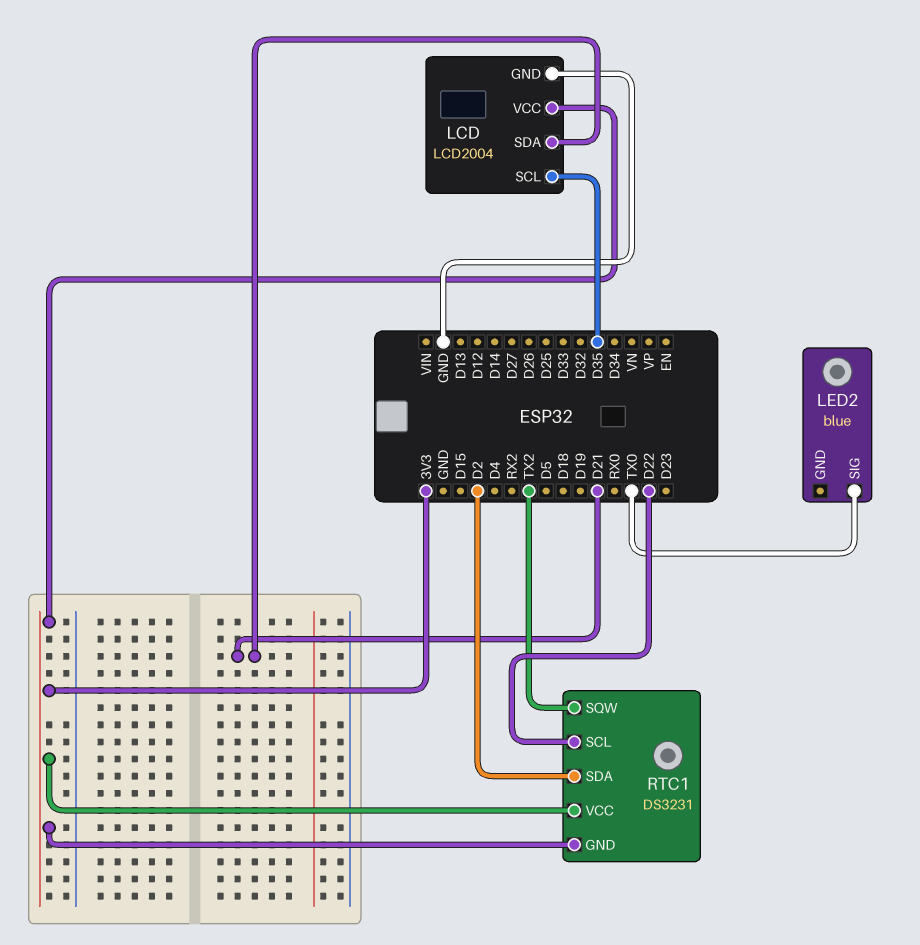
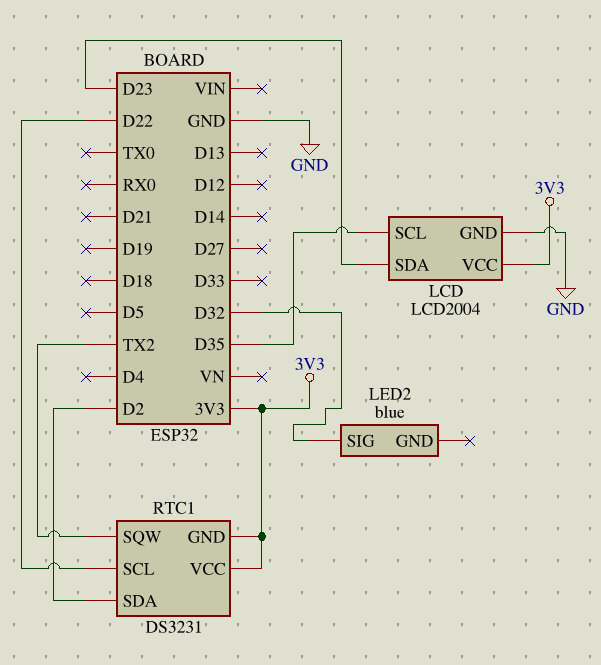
LCD pin SDA: D21 -> D23
LED2 pin SIG: TX0 -> D32

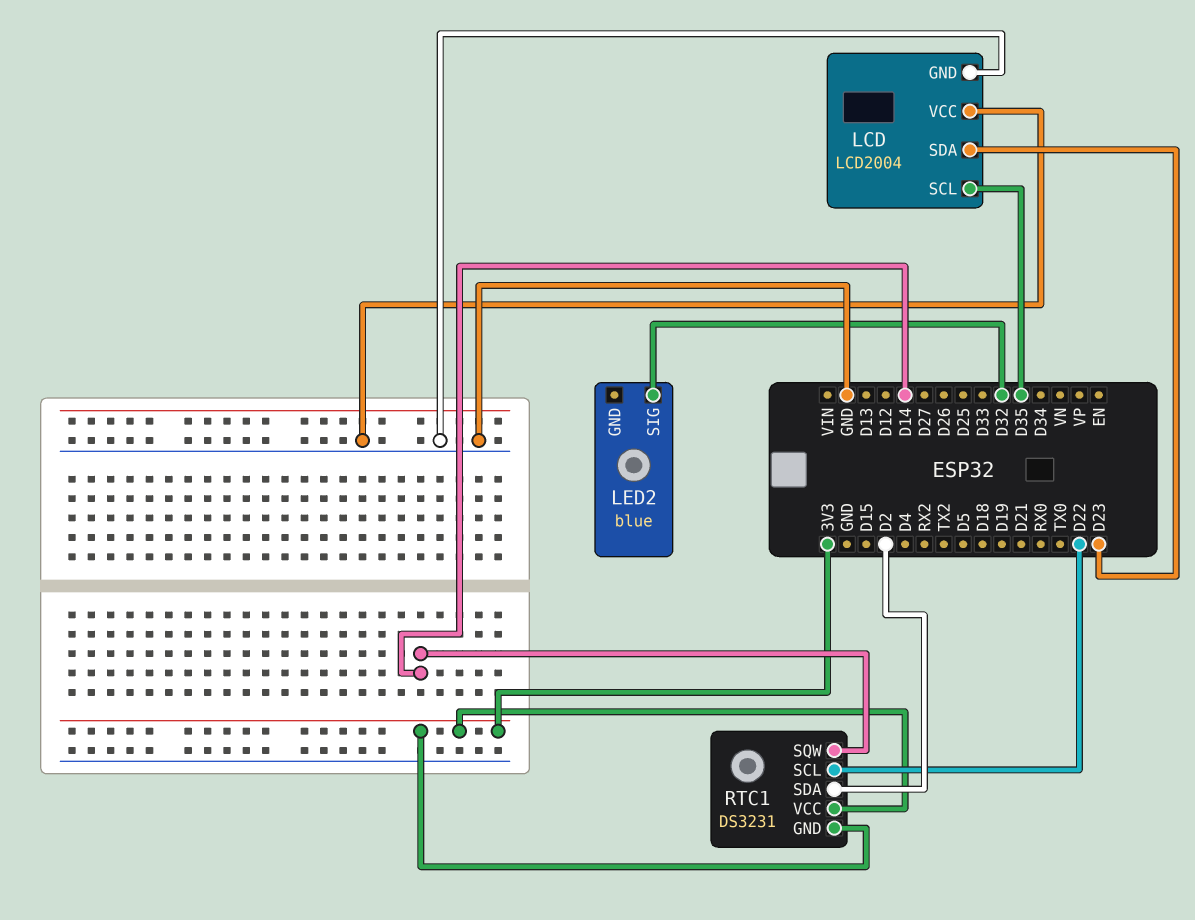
LCD pin VCC: 3V3 -> GND
RTC1 pin SQW: TX2 -> D14

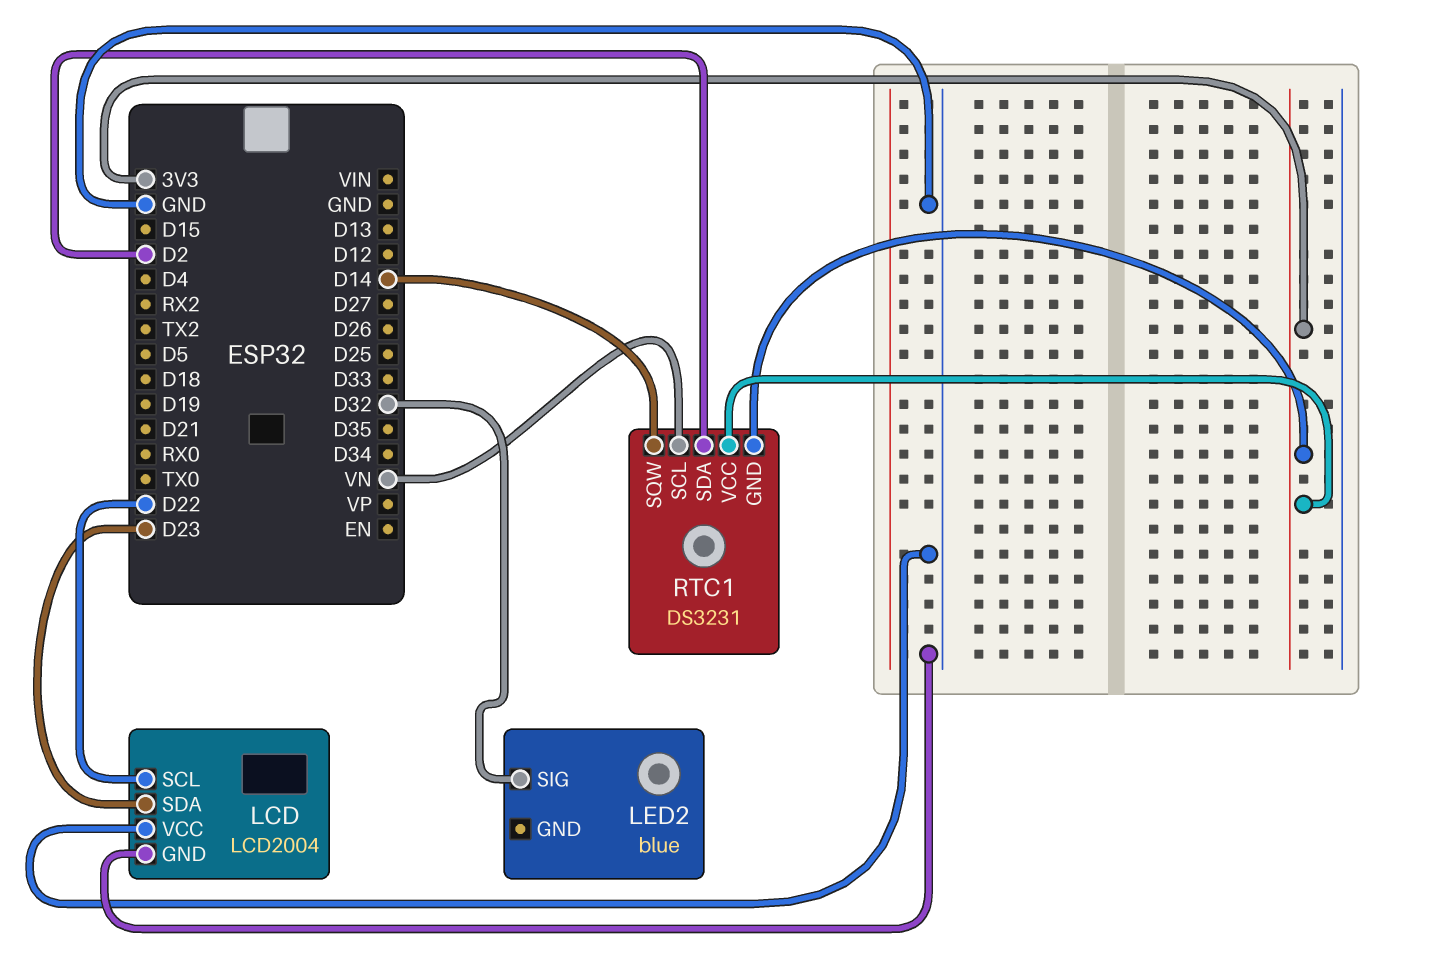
LCD pin SCL: D35 -> D22
RTC1 pin SCL: D22 -> VN

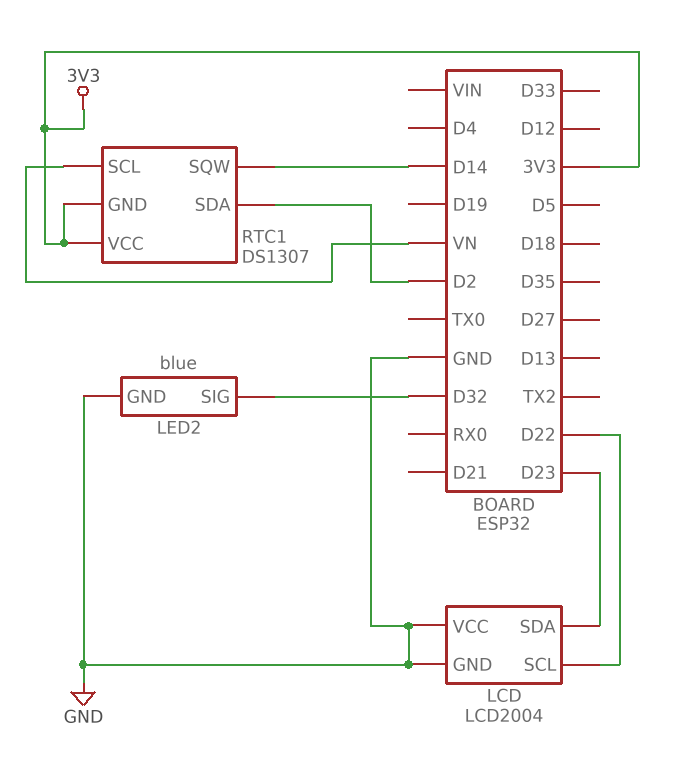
LED2 pin GND: none -> GND
RTC1: DS3231 -> DS1307

